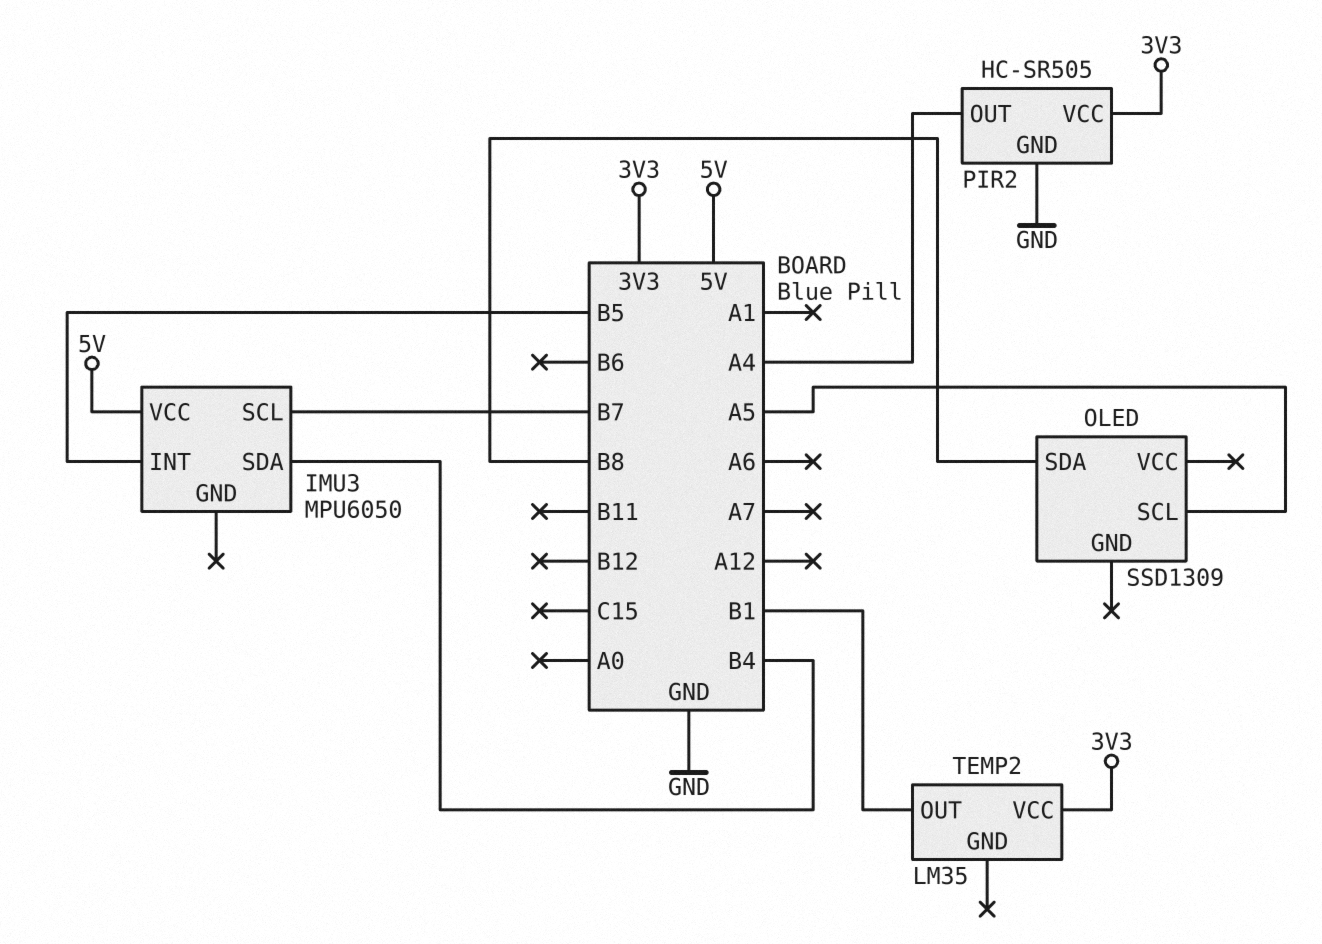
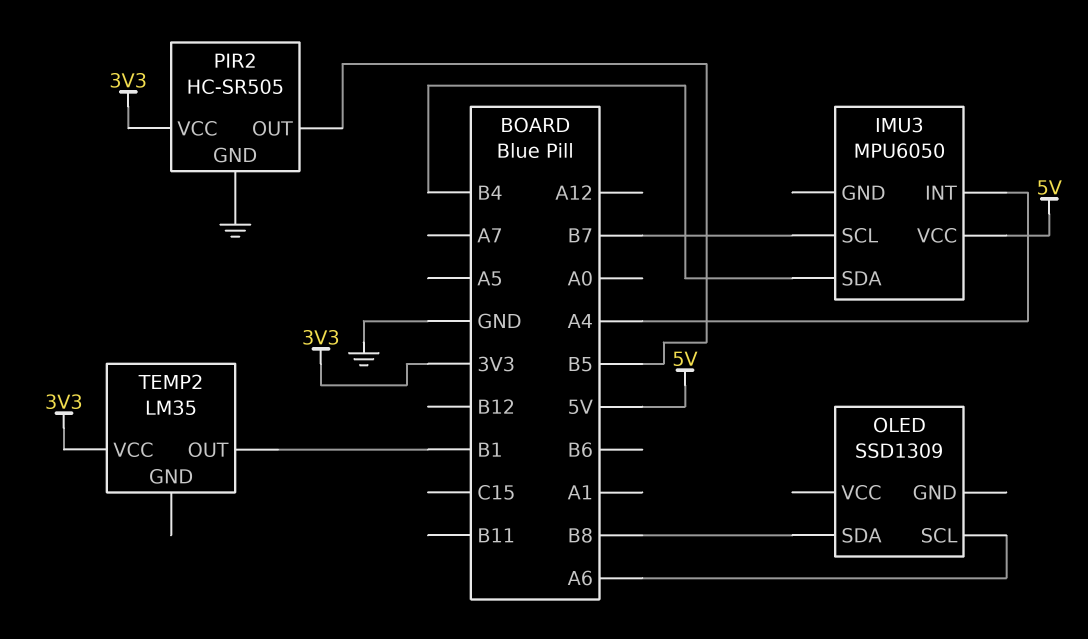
IMU3 pin INT: B5 -> A4
OLED pin SCL: A5 -> A6
PIR2 pin OUT: A4 -> B5

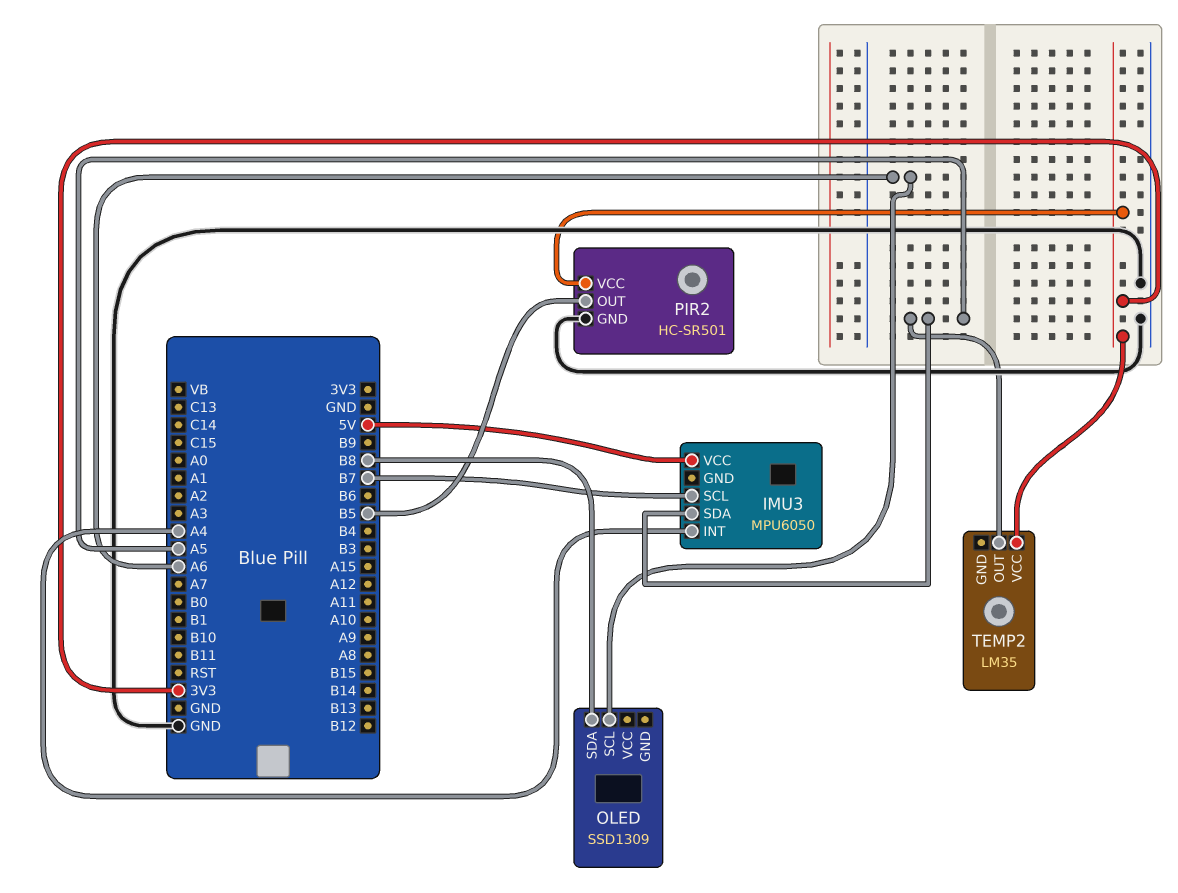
IMU3 pin SDA: B4 -> A5
PIR2: HC-SR505 -> HC-SR501
TEMP2 pin OUT: B1 -> A5

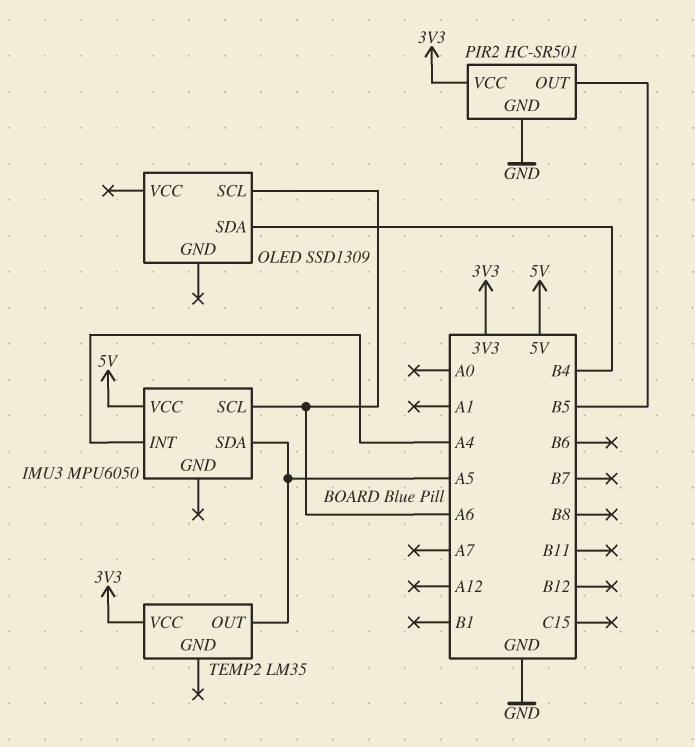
IMU3 pin SCL: B7 -> A6
OLED pin SDA: B8 -> B4

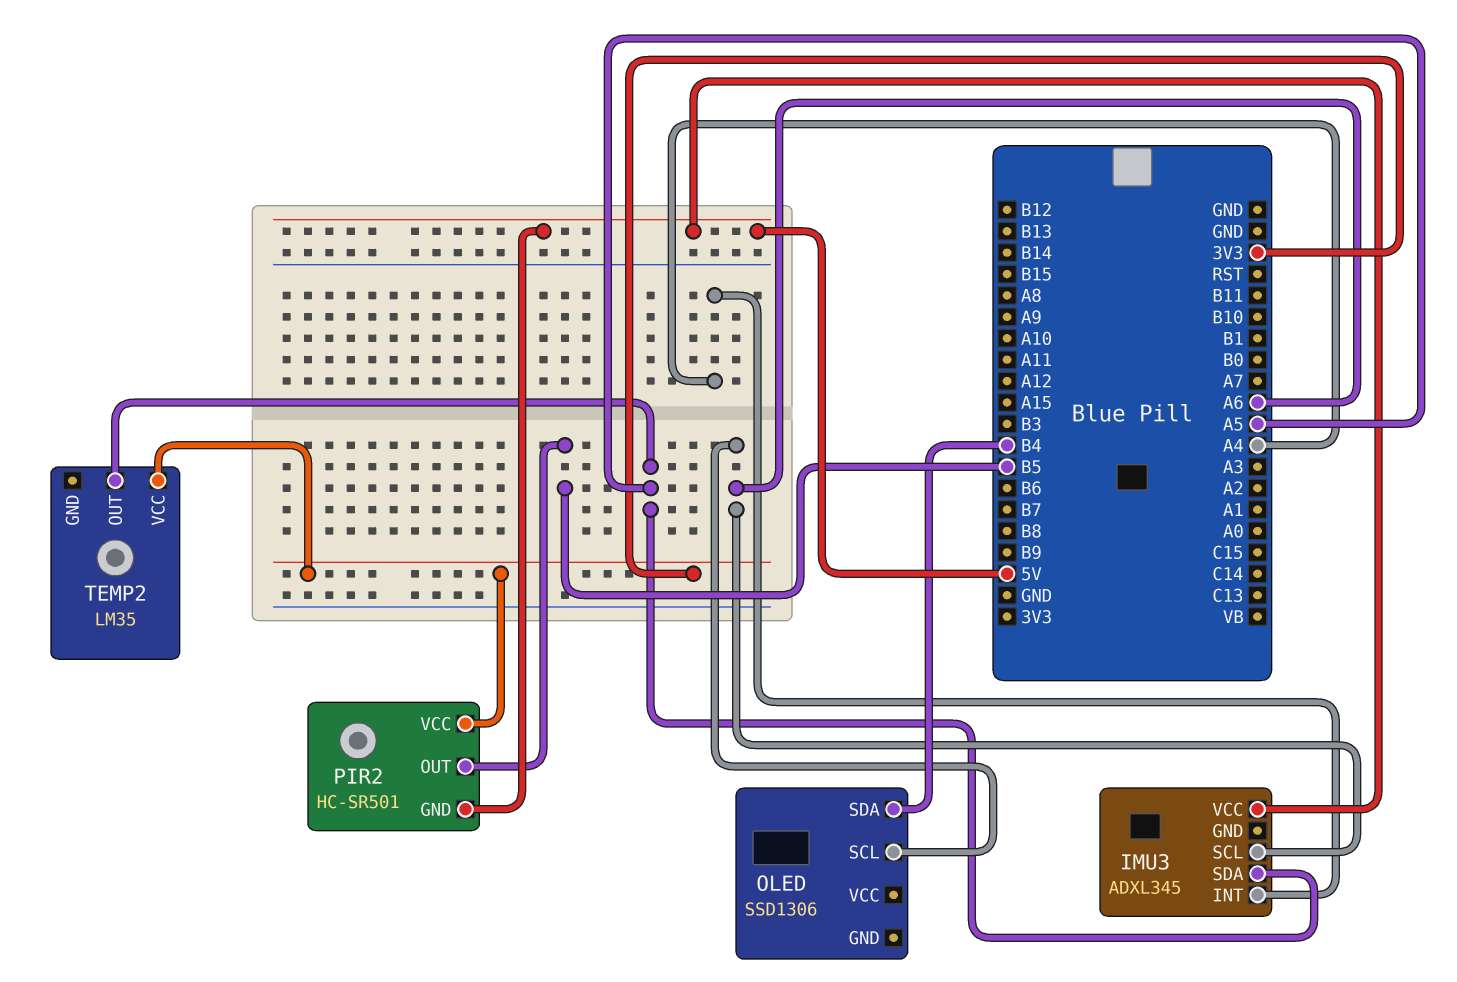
IMU3: MPU6050 -> ADXL345
OLED: SSD1309 -> SSD1306
PIR2 pin GND: GND -> 5V

